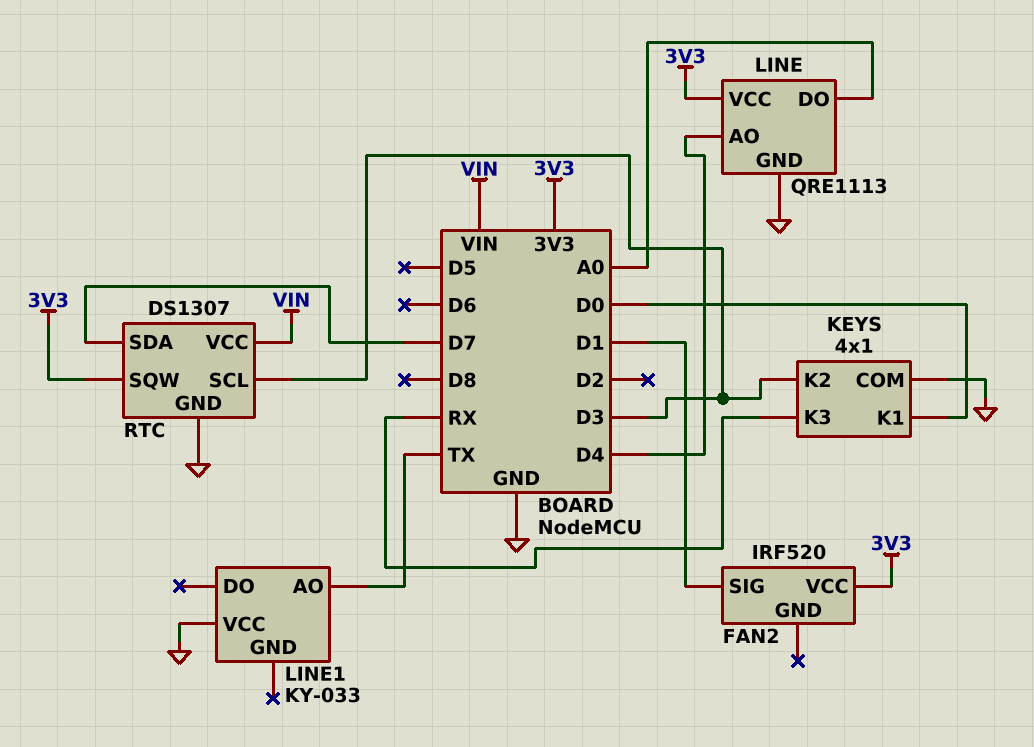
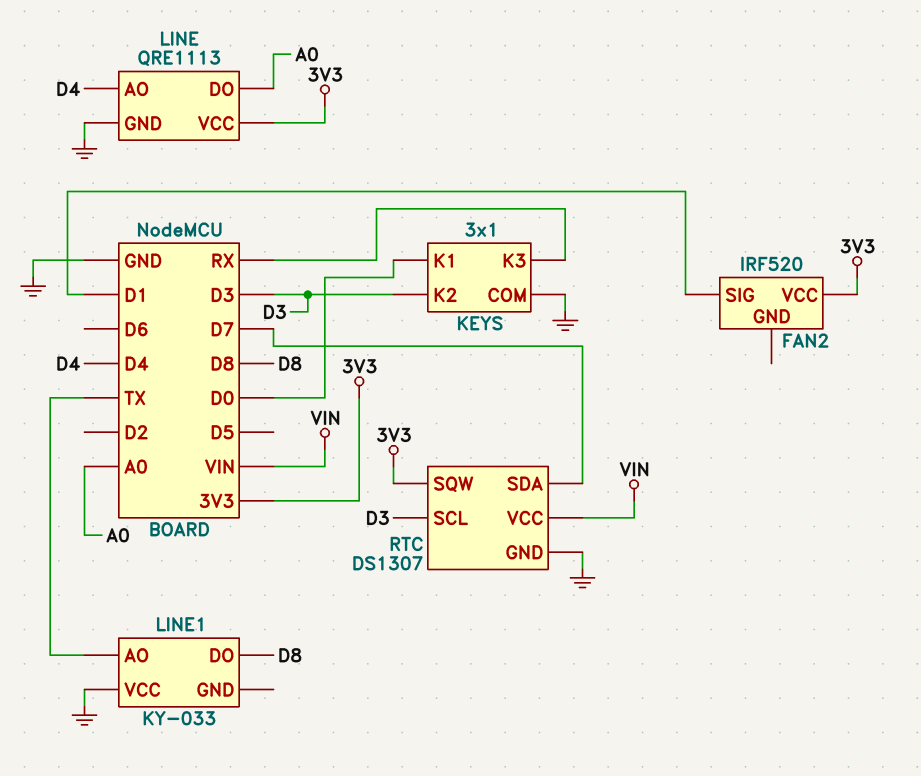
KEYS: 4x1 -> 3x1
LINE1 pin DO: none -> D8

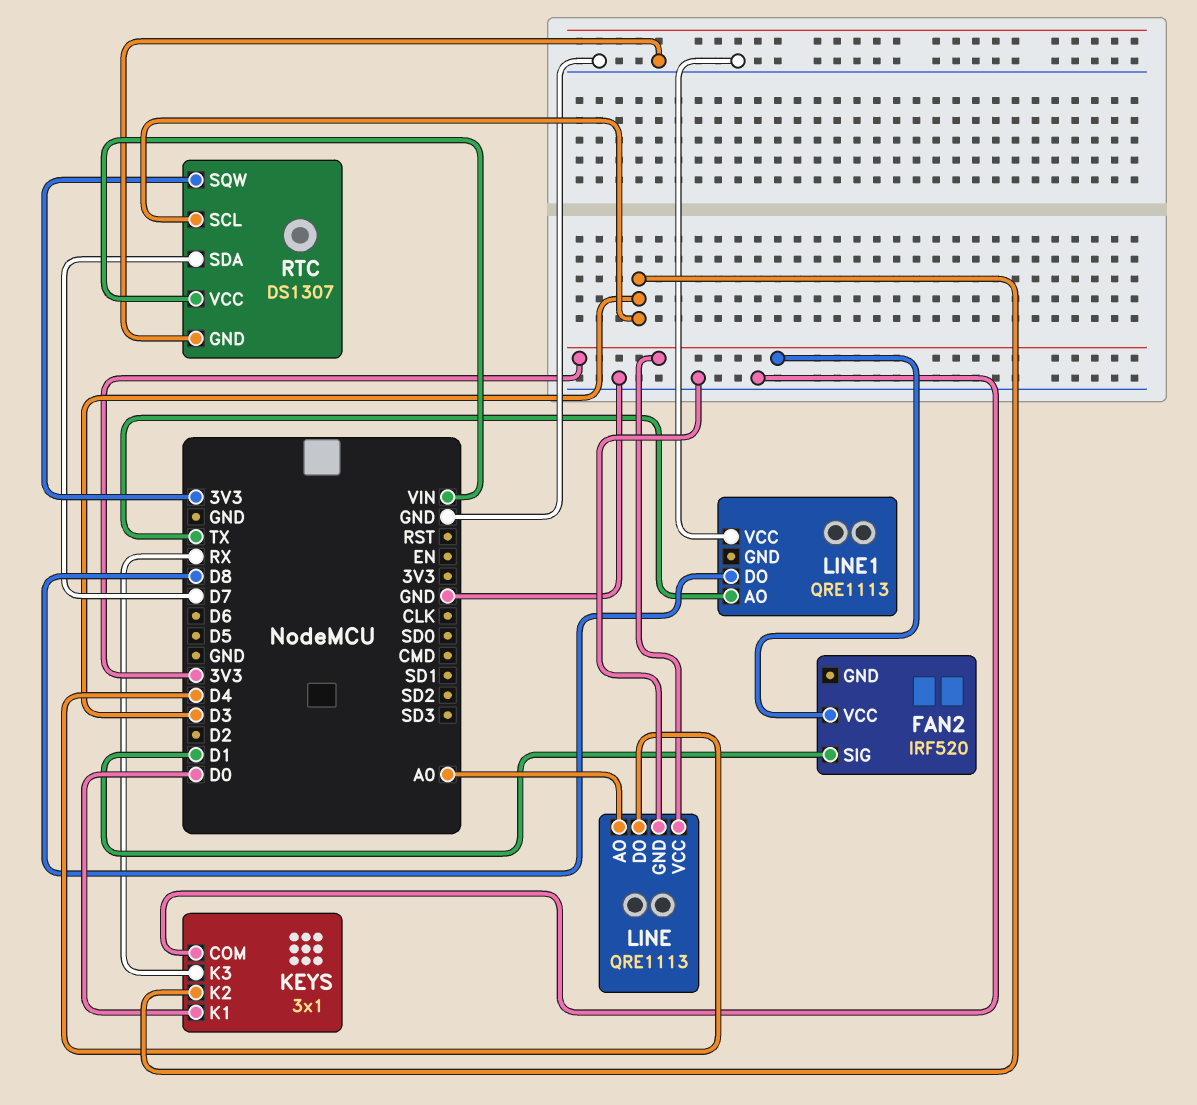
LINE pin AO: D4 -> A0
LINE pin DO: A0 -> D4
LINE1: KY-033 -> QRE1113

